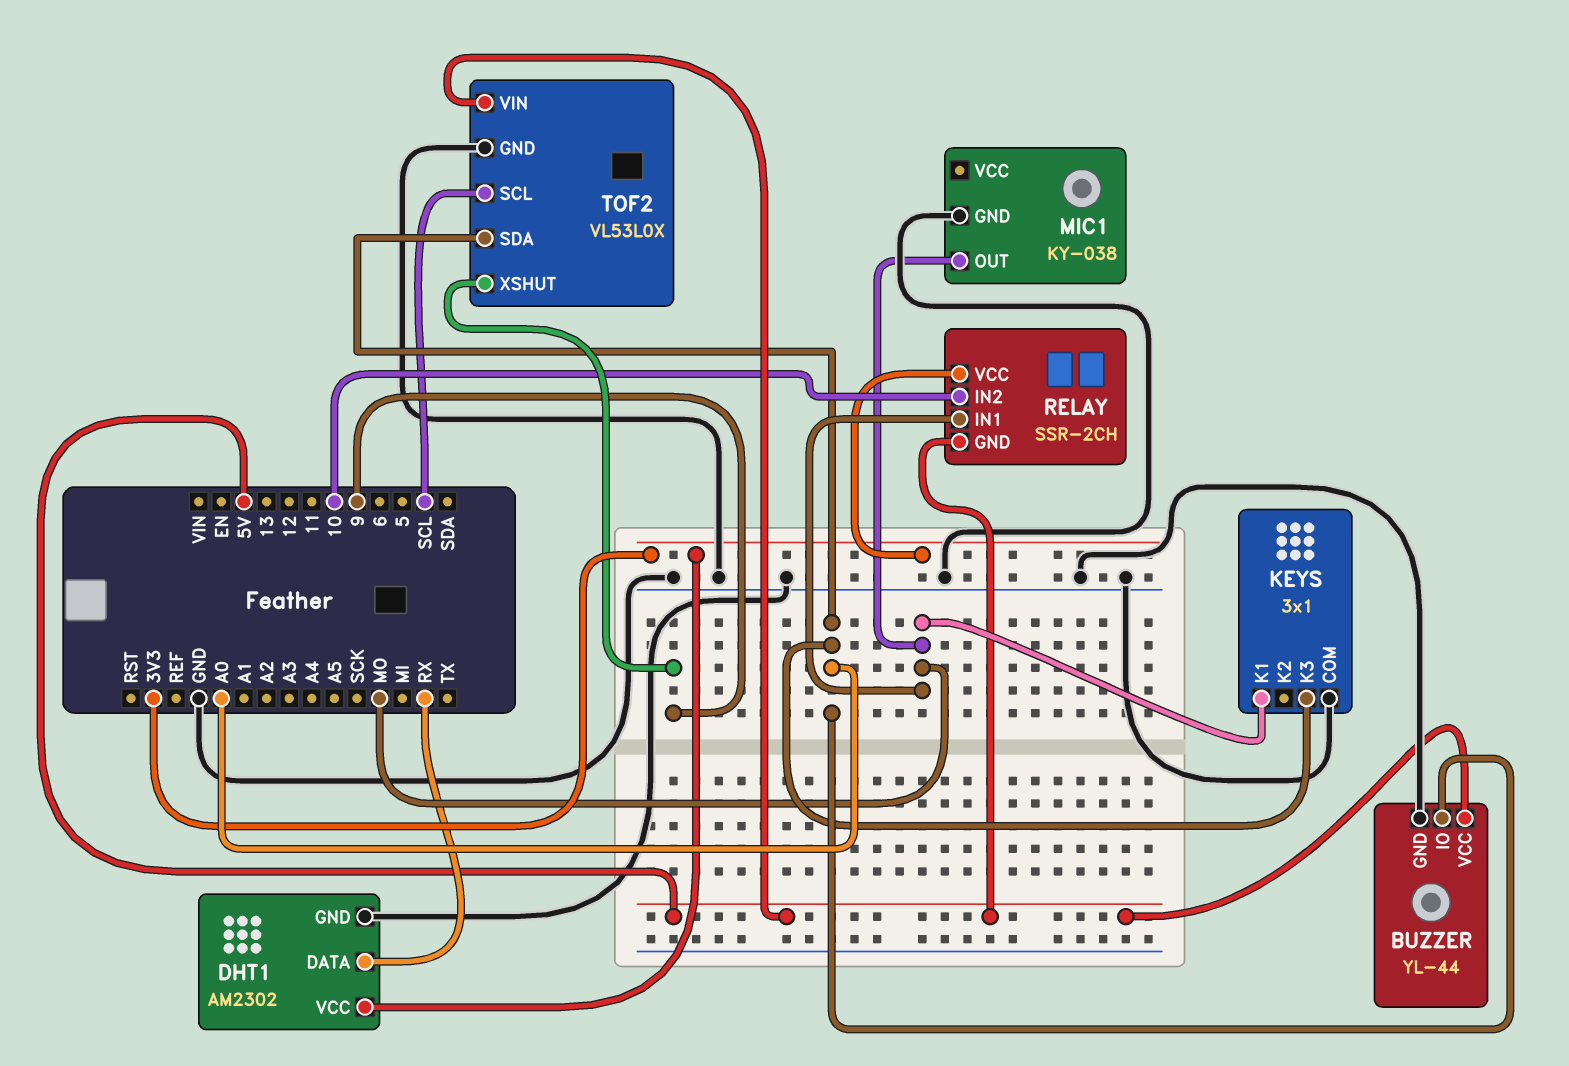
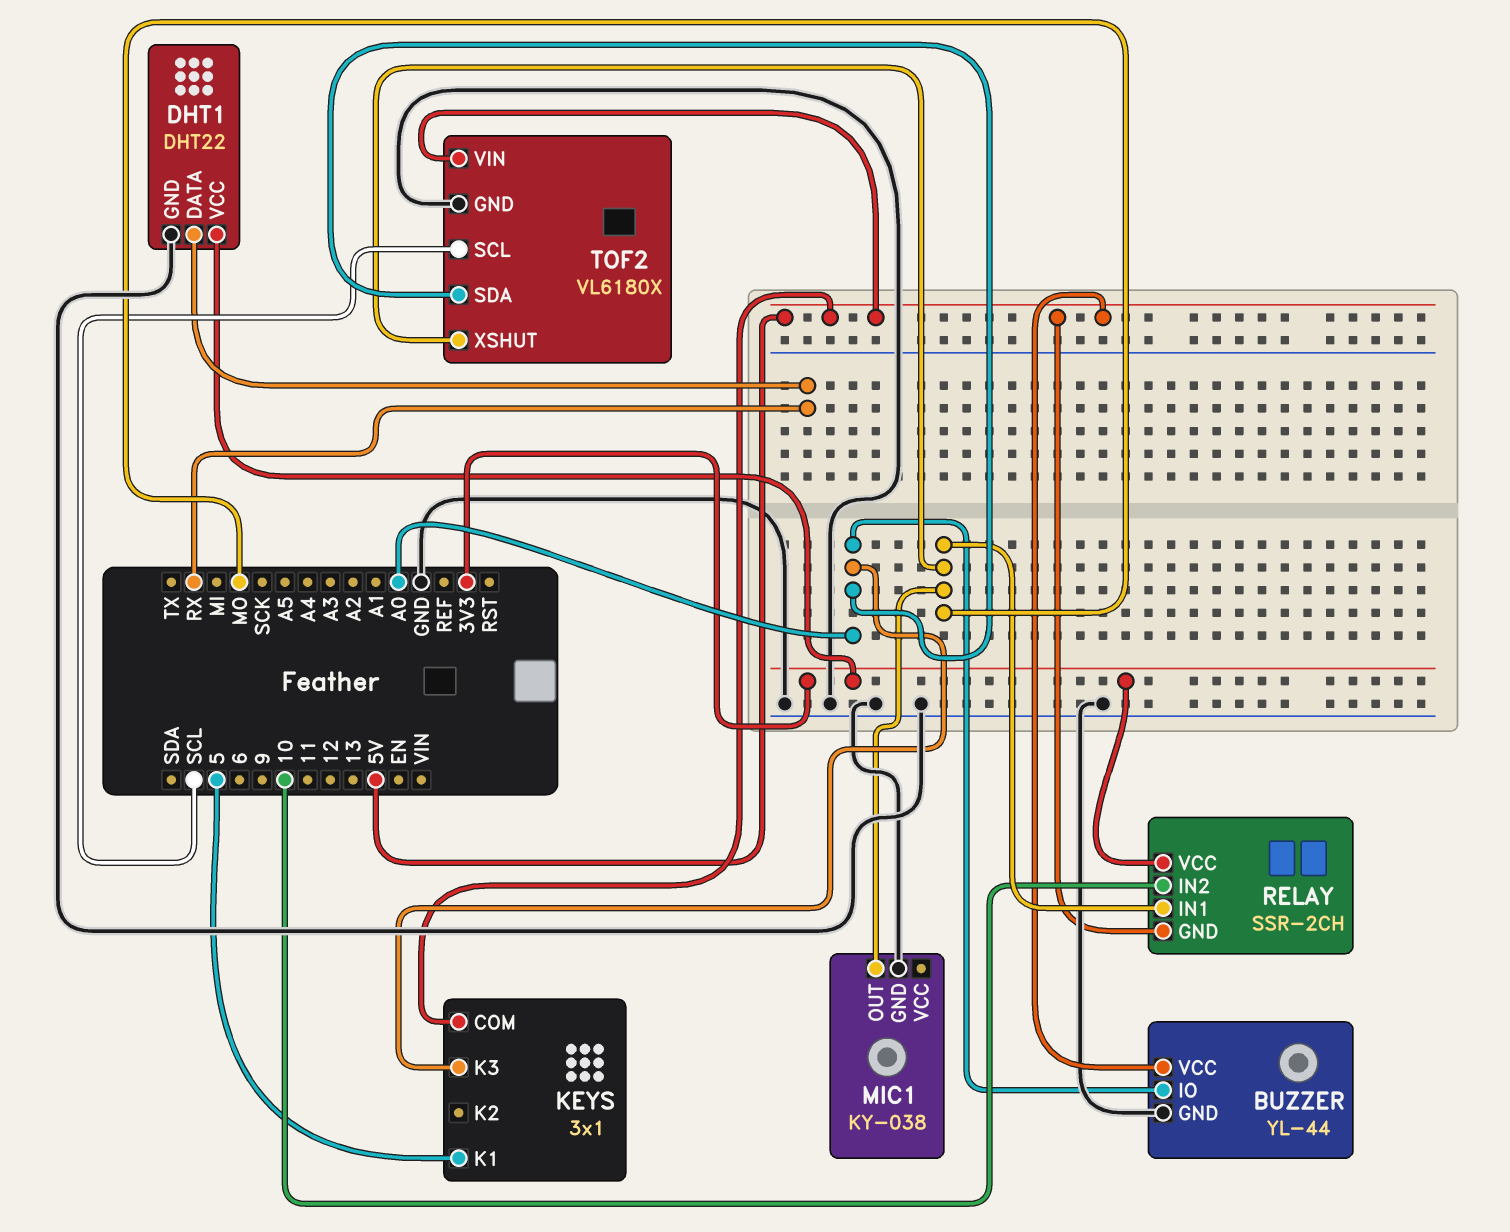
DHT1: AM2302 -> DHT22
KEYS pin COM: GND -> 5V
KEYS pin K1: MO -> 5
TOF2: VL53L0X -> VL6180X
TOF2 pin XSHUT: 9 -> MO

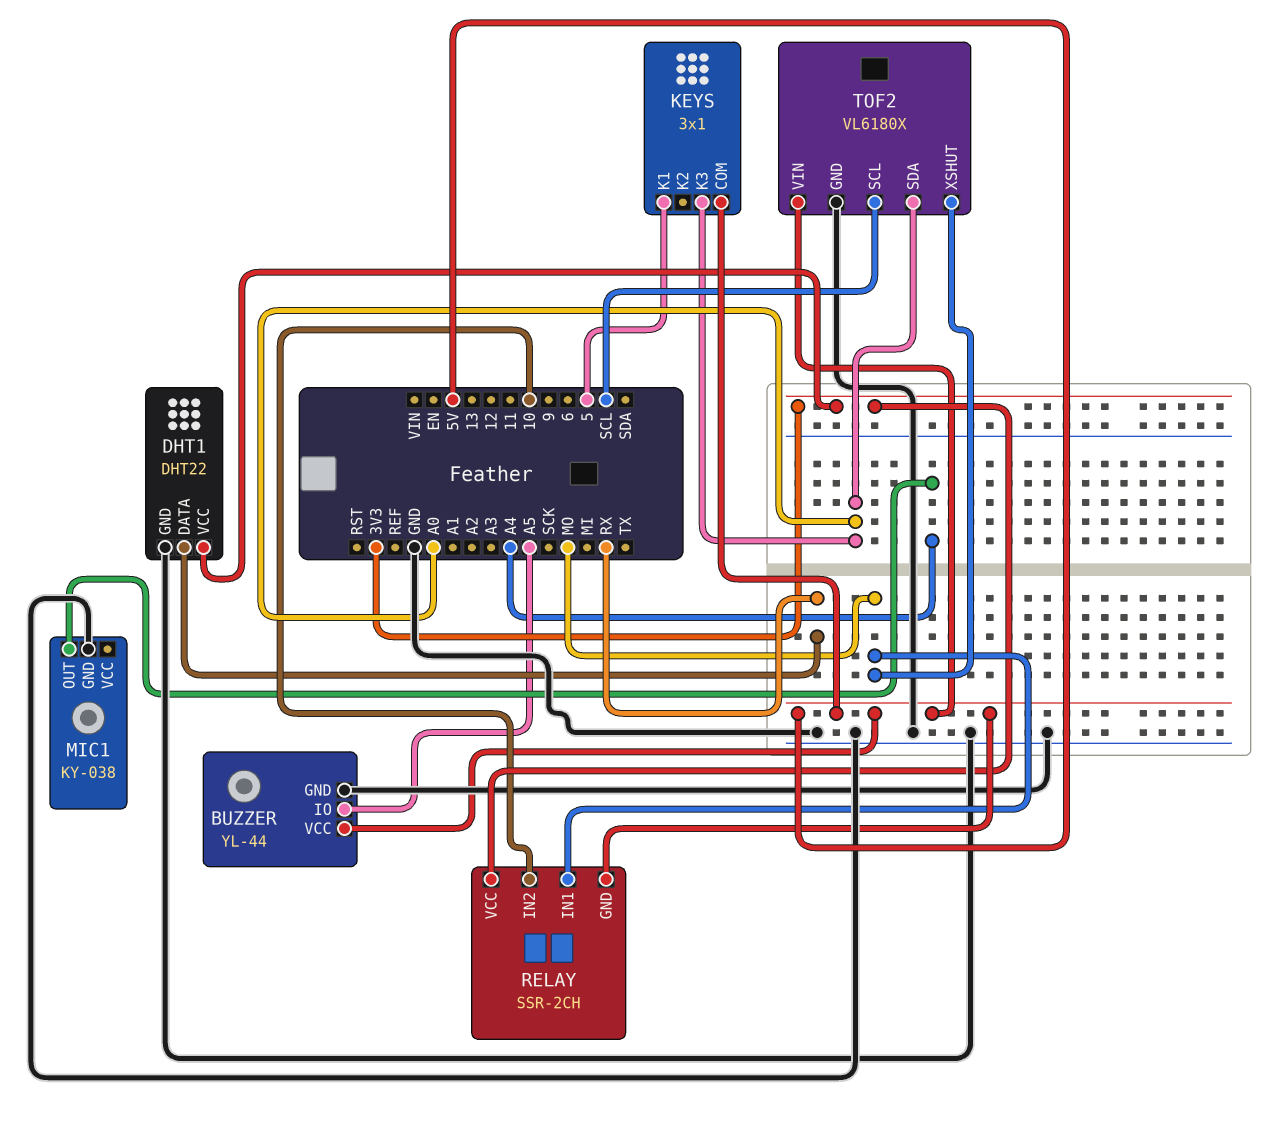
BUZZER pin IO: A0 -> A5
MIC1 pin OUT: MO -> A4

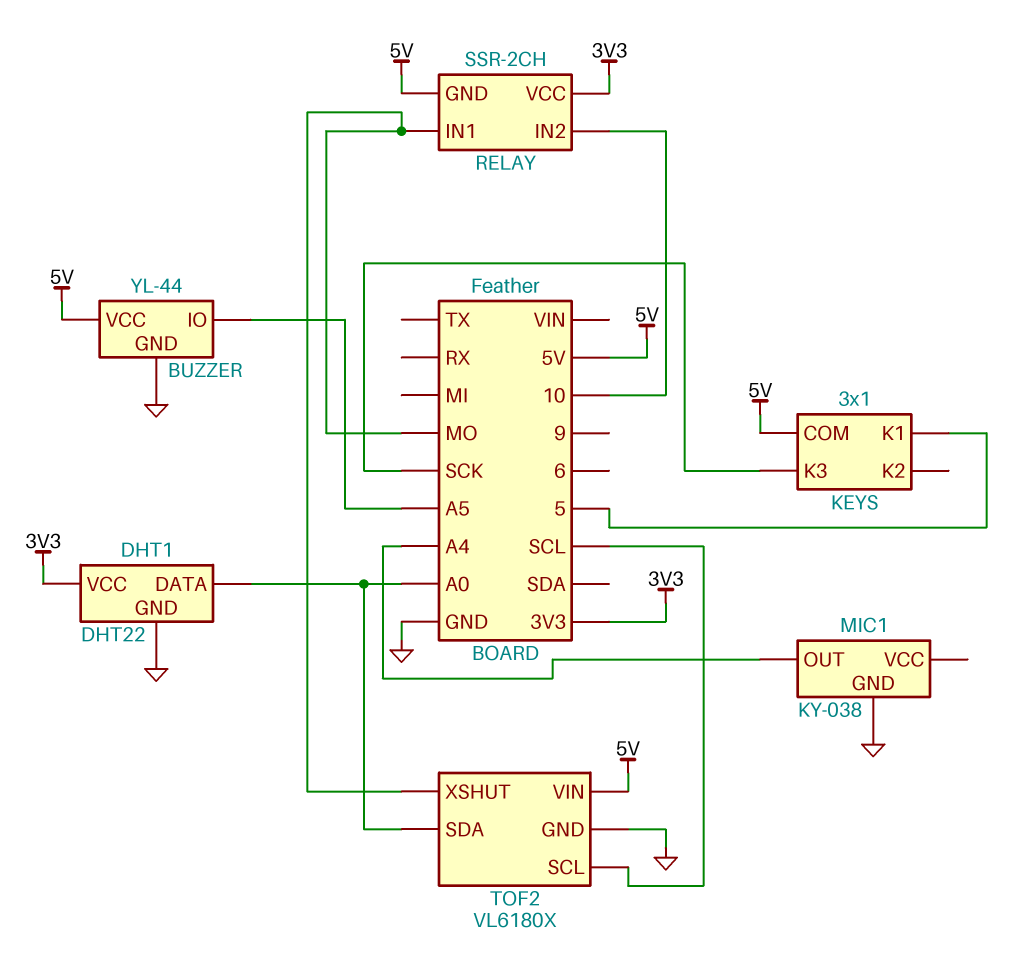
DHT1 pin DATA: RX -> A0
KEYS pin K3: A0 -> SCK

